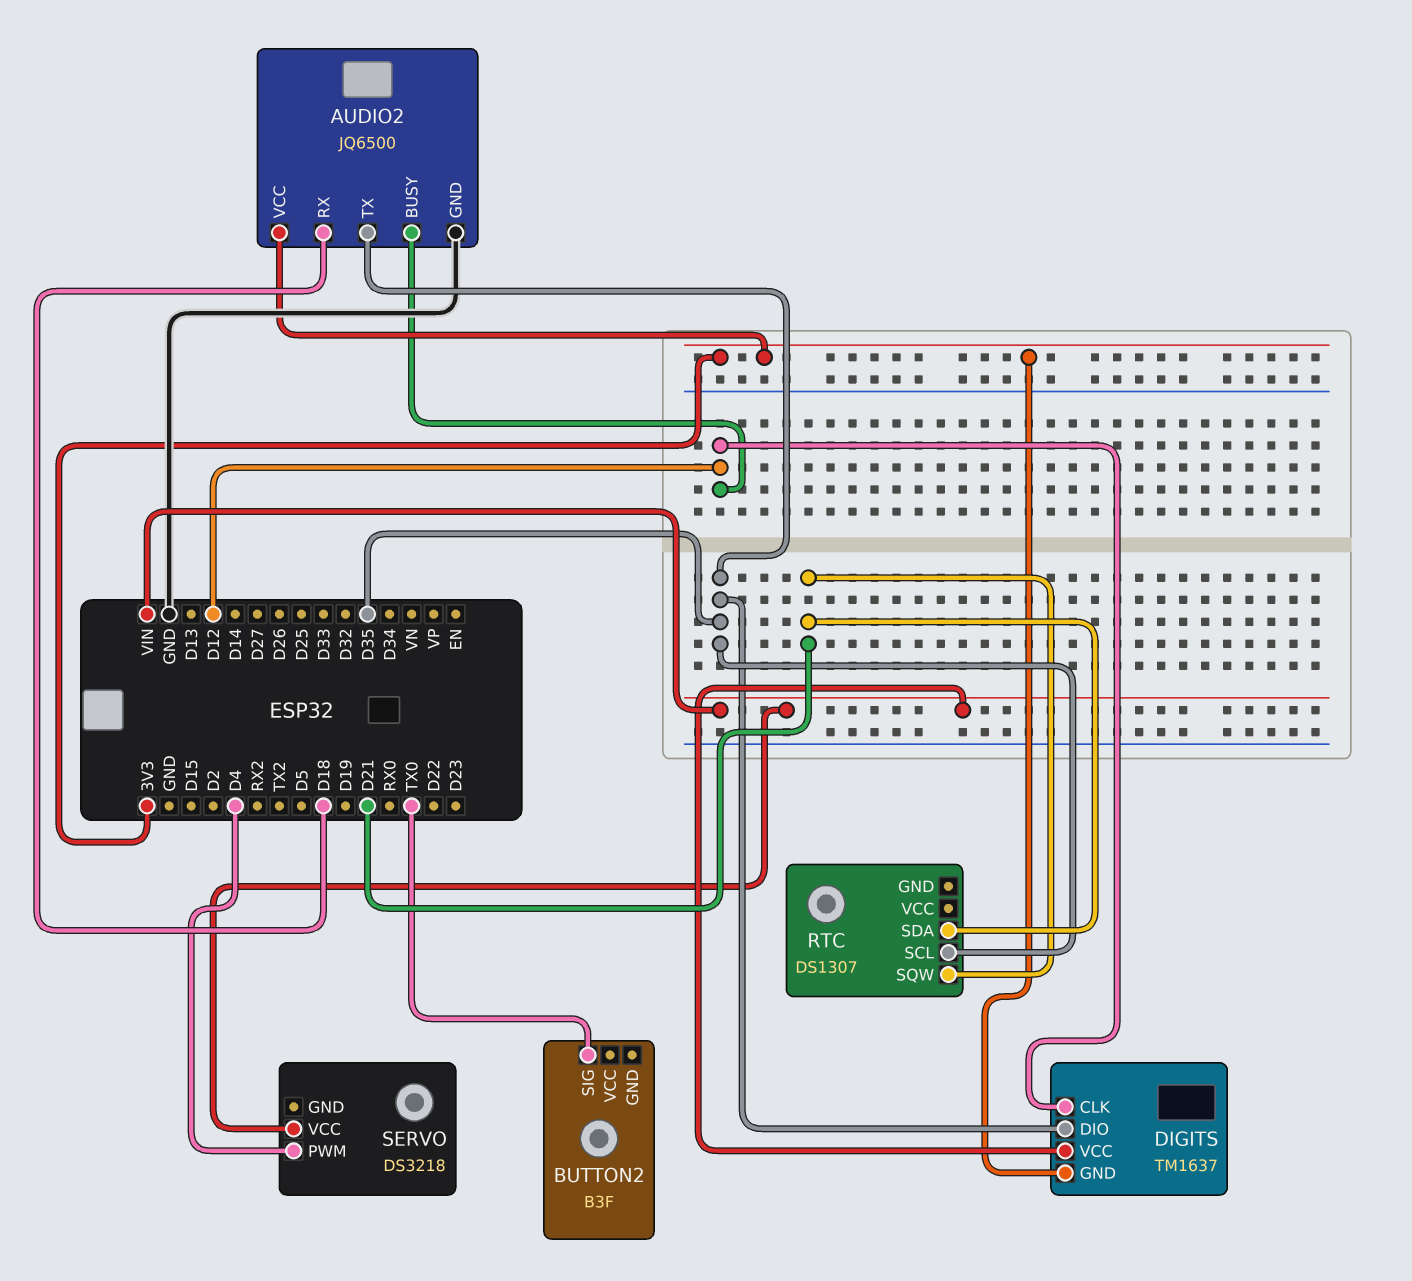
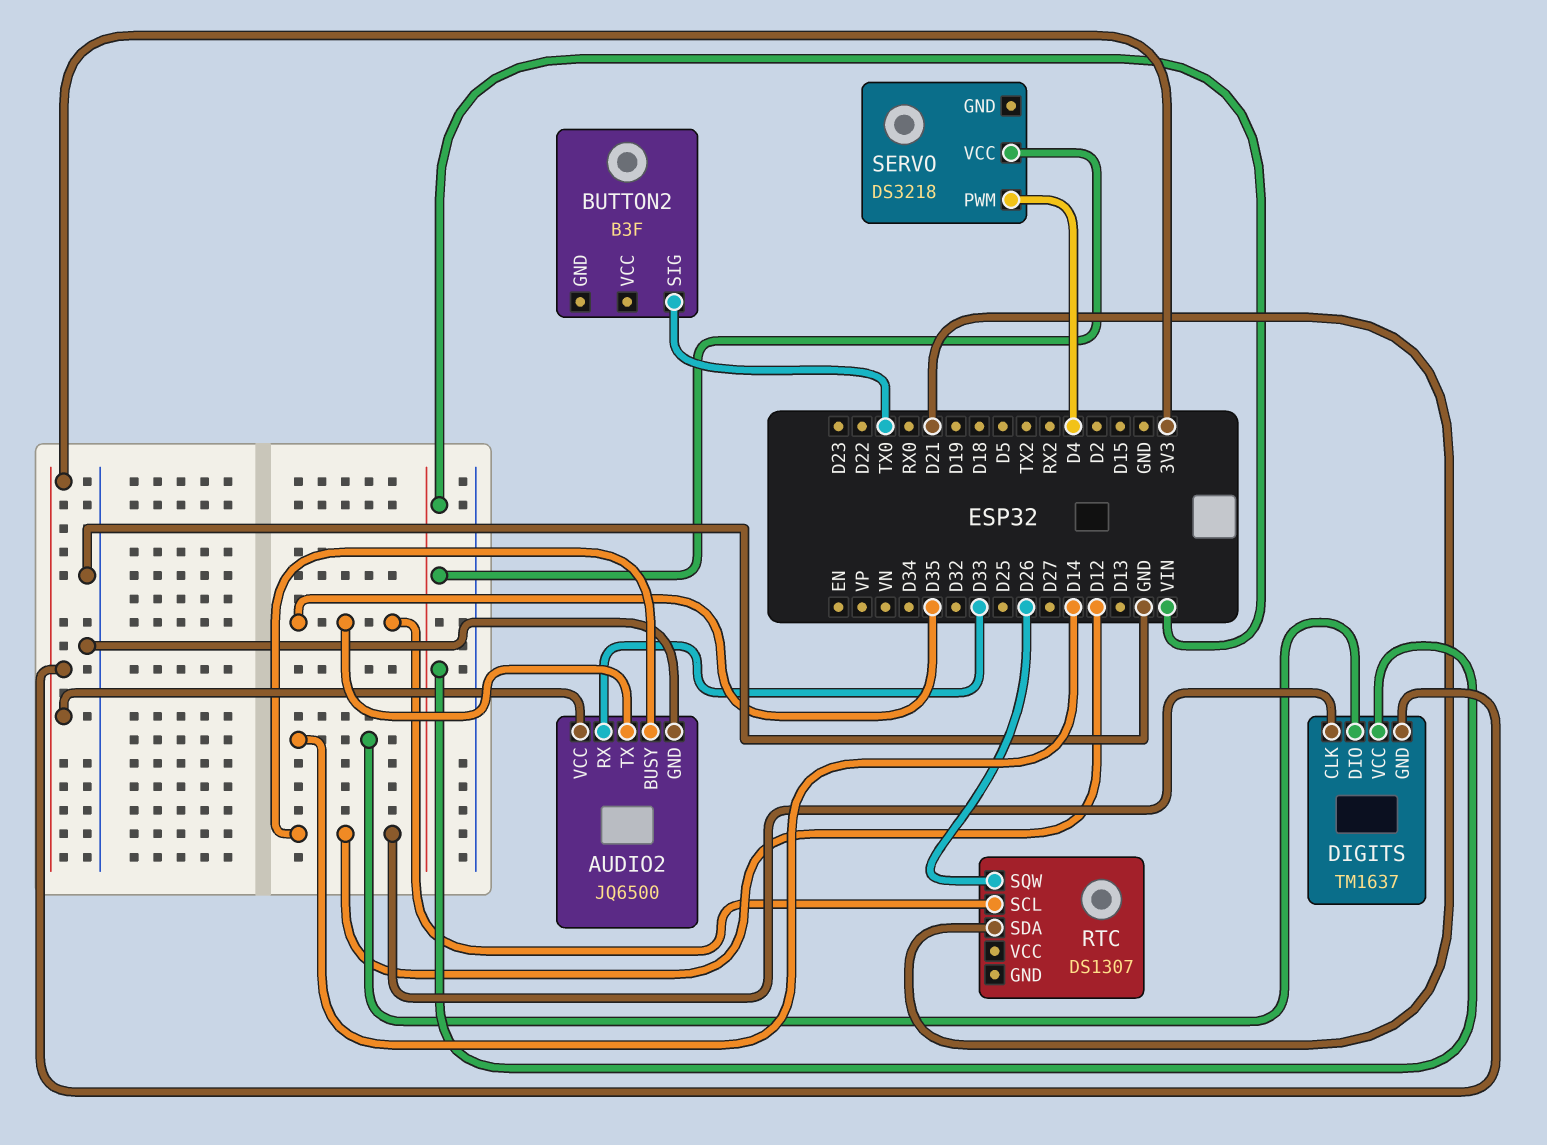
AUDIO2 pin RX: D18 -> D33
DIGITS pin DIO: D35 -> D14
RTC pin SQW: D21 -> D26

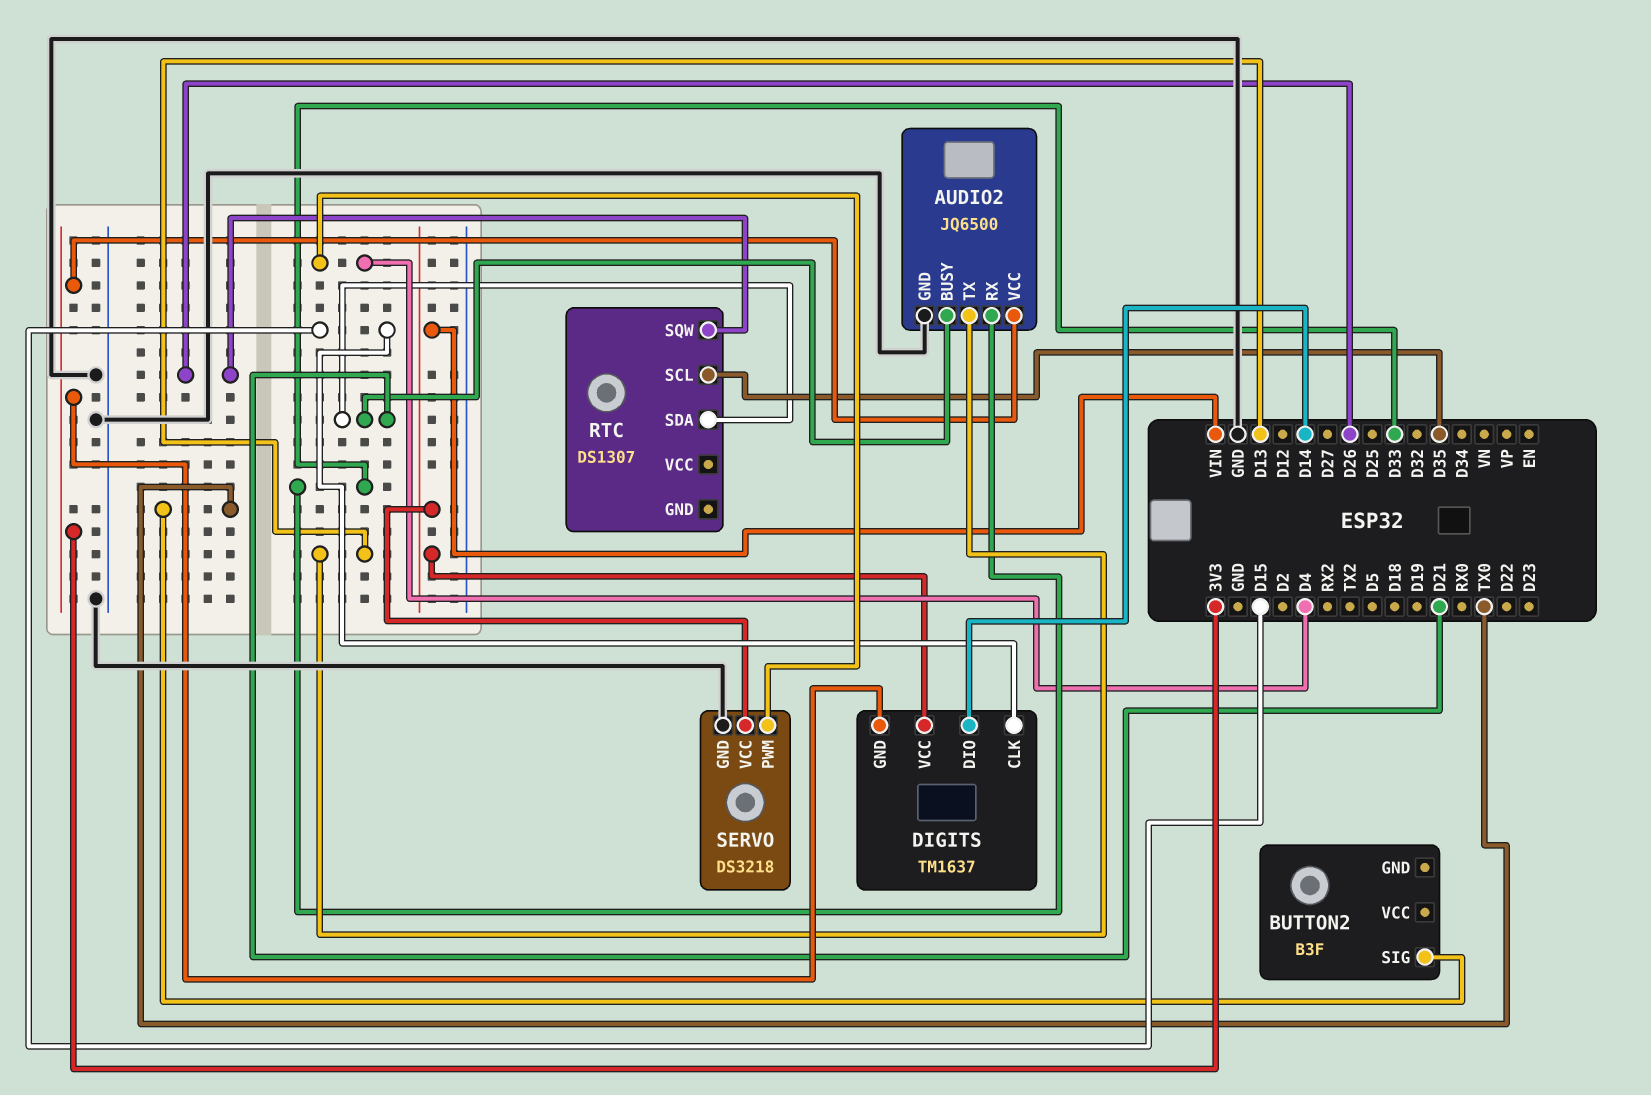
AUDIO2 pin BUSY: D12 -> D21
AUDIO2 pin TX: D35 -> D13
DIGITS pin CLK: D12 -> D15
SERVO pin GND: none -> GND

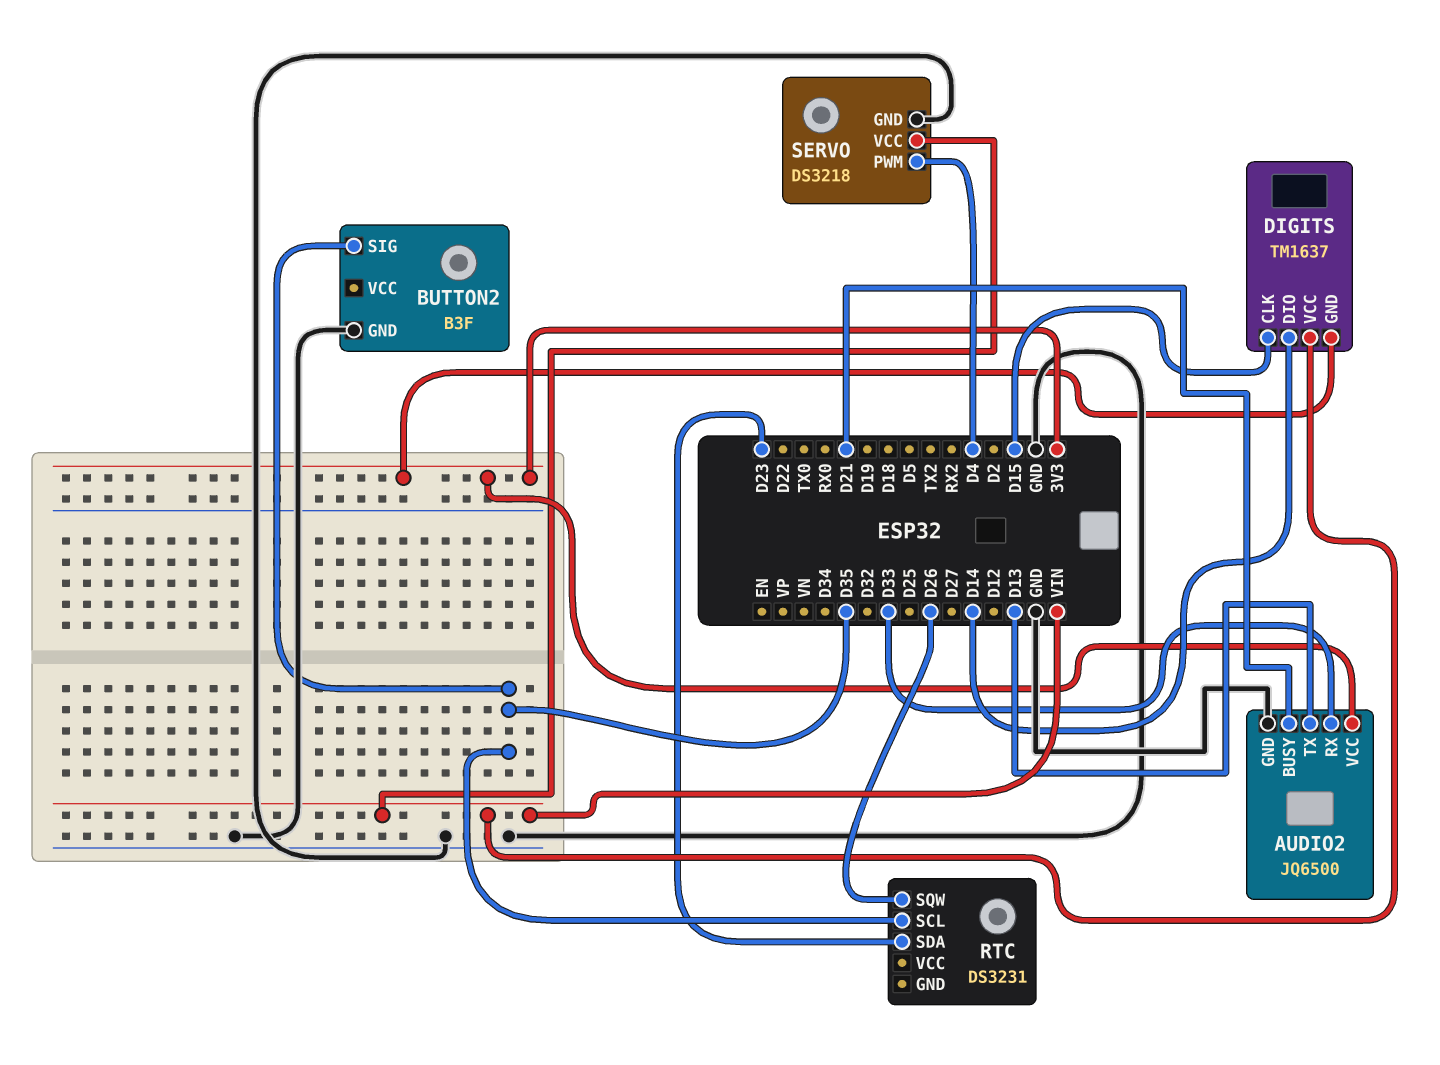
BUTTON2 pin GND: none -> GND
BUTTON2 pin SIG: TX0 -> D35
RTC: DS1307 -> DS3231
RTC pin SDA: D21 -> D23

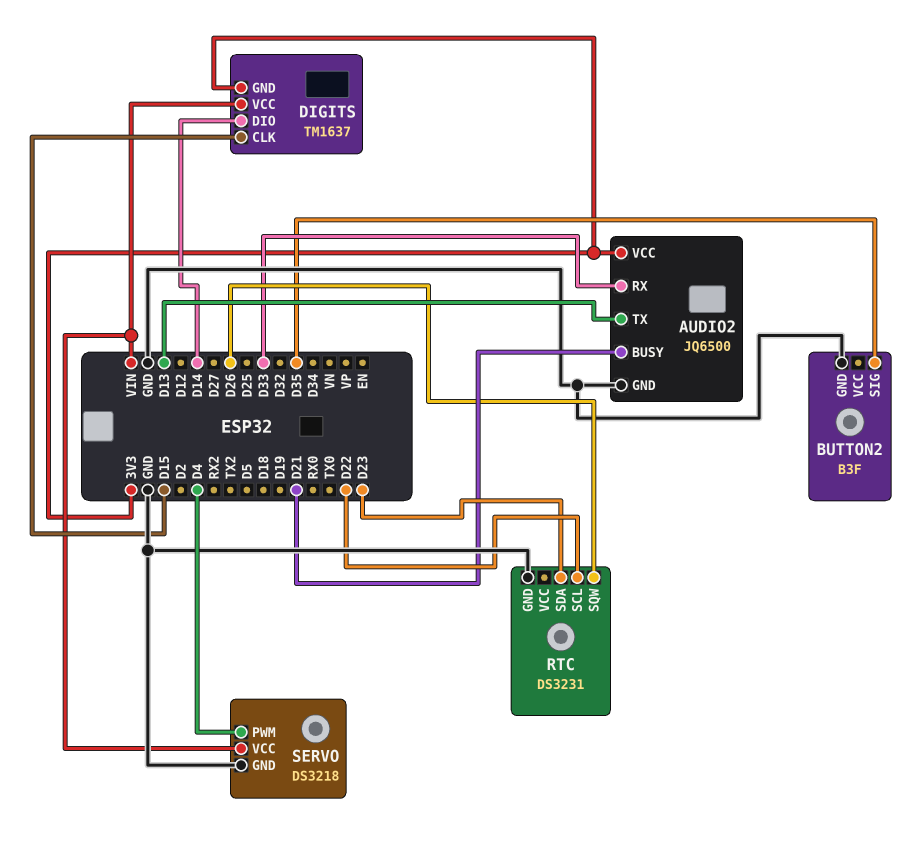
RTC pin GND: none -> GND
RTC pin SCL: D35 -> D22

